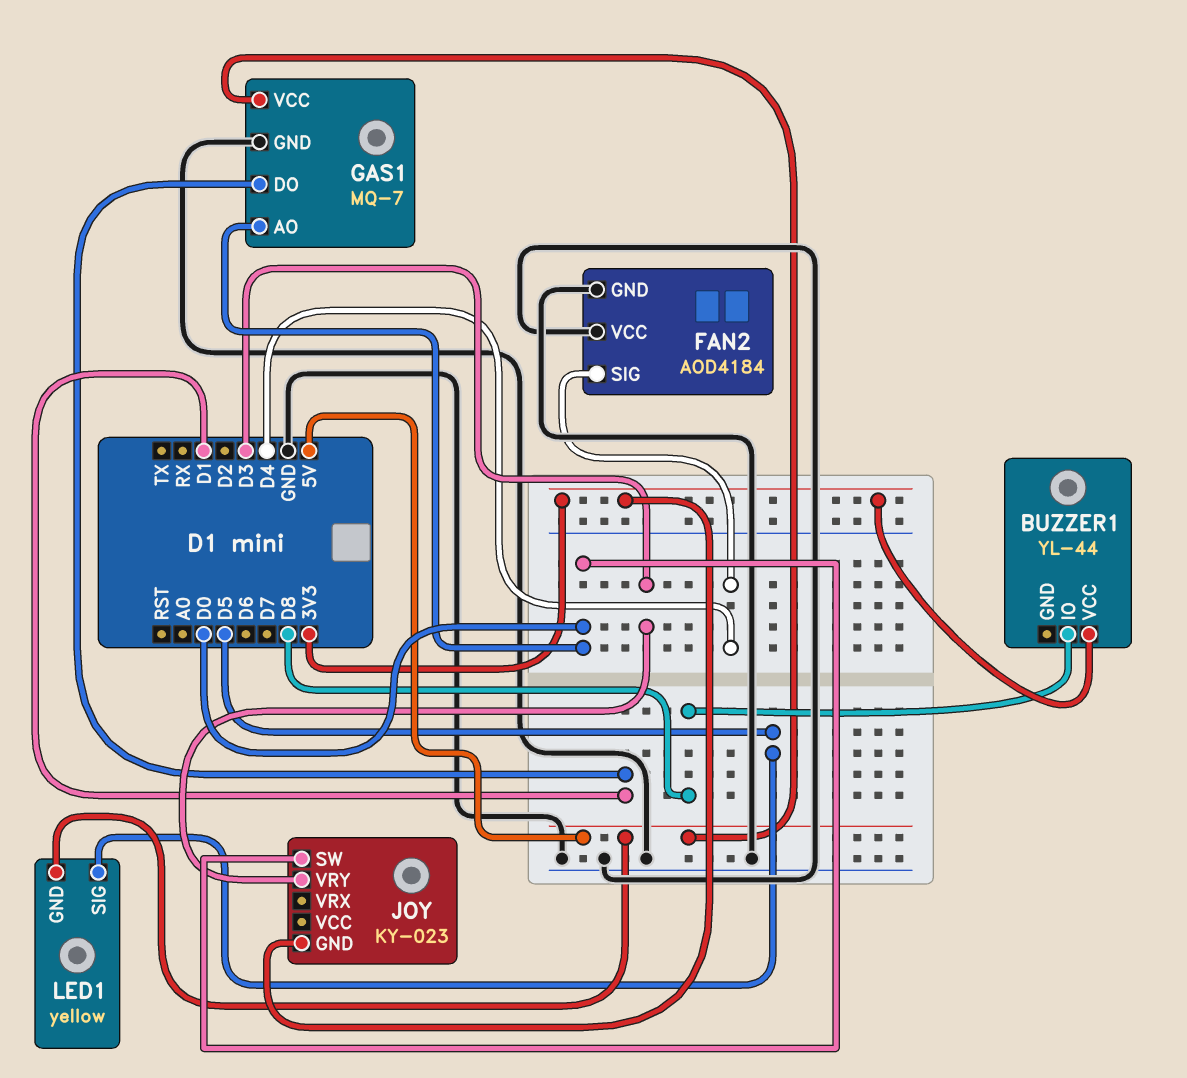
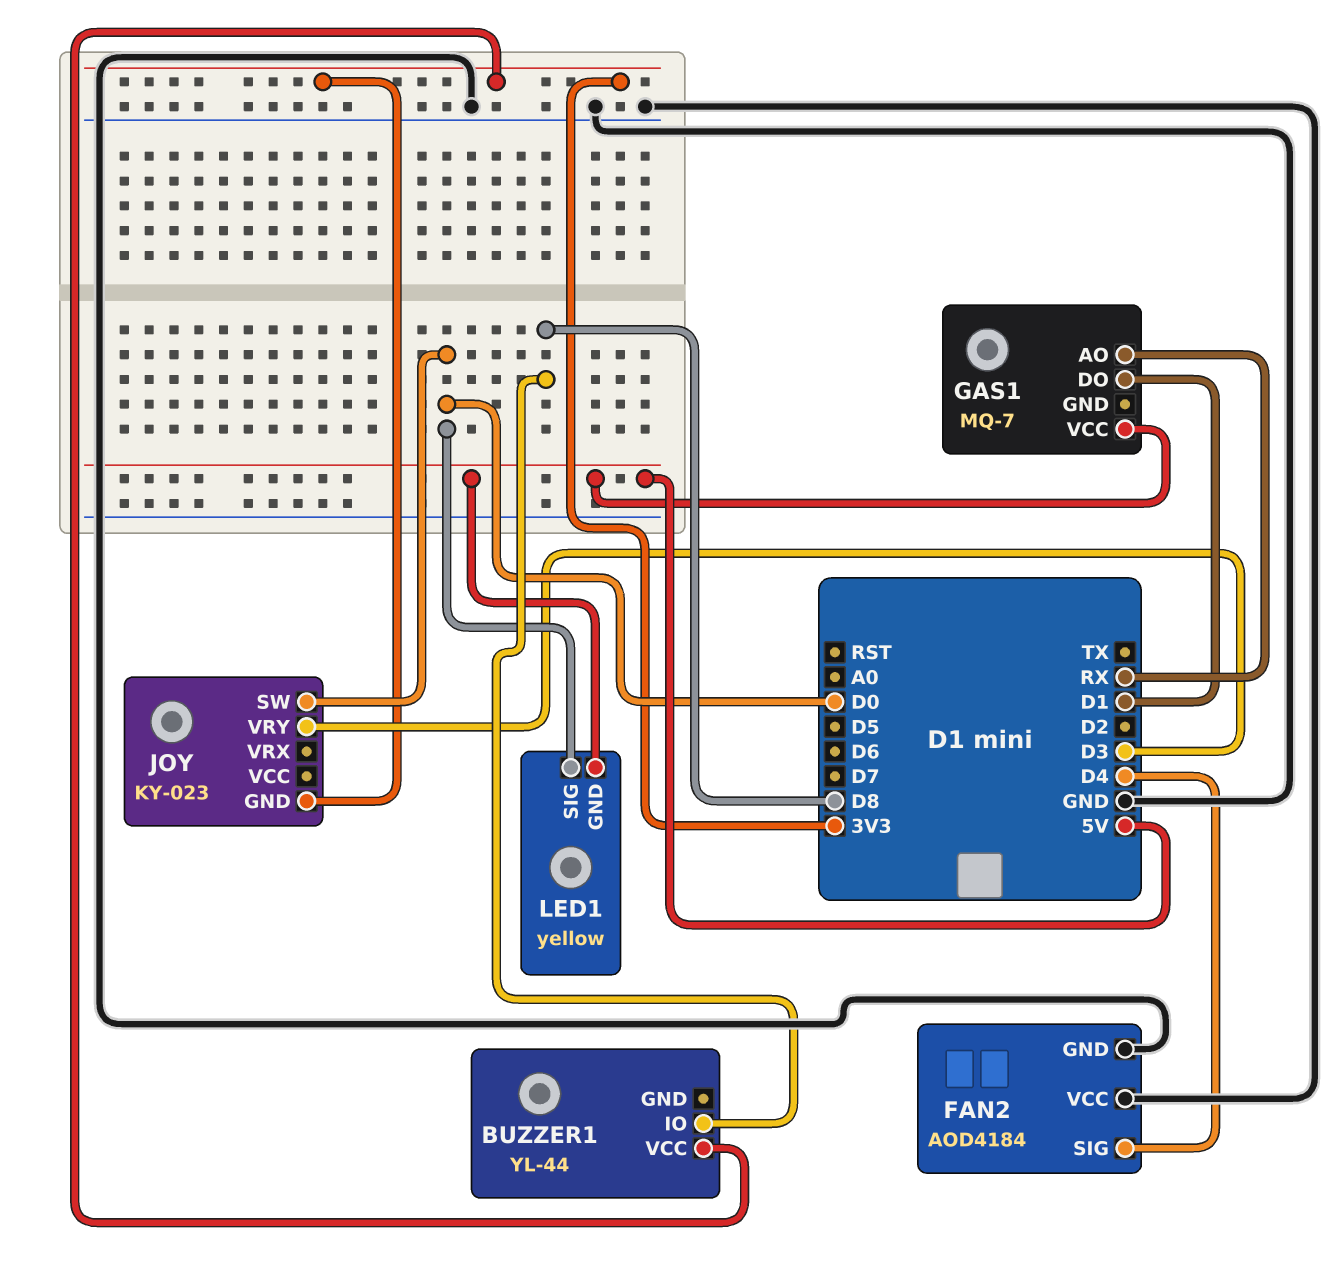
GAS1 pin AO: D0 -> RX
GAS1 pin GND: GND -> none
LED1 pin SIG: D5 -> D0

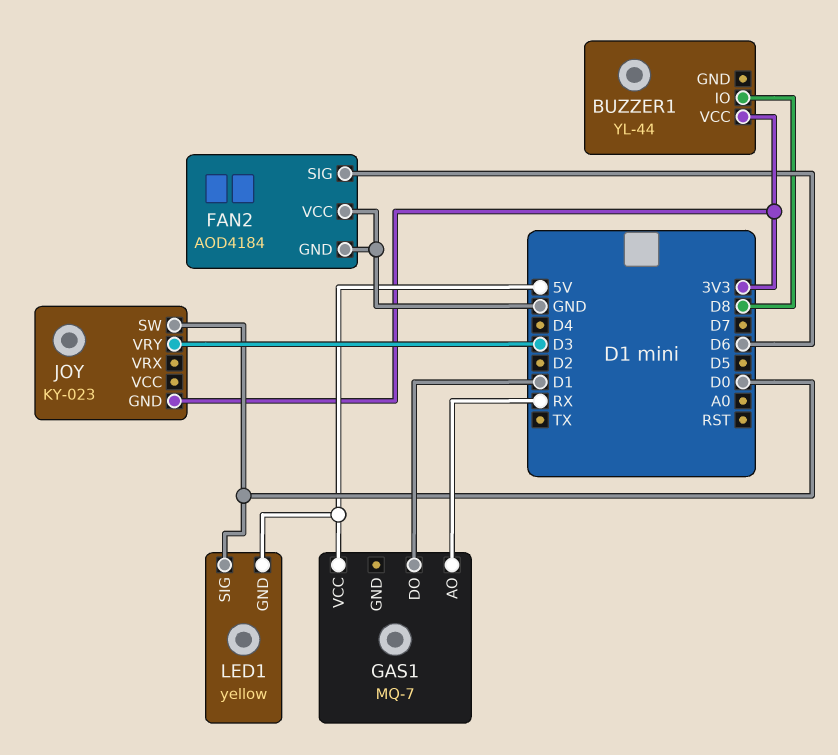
FAN2 pin SIG: D4 -> D6

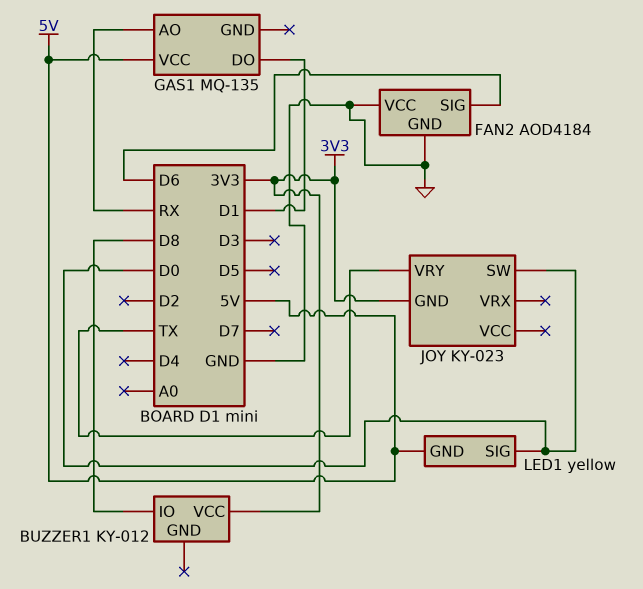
BUZZER1: YL-44 -> KY-012
GAS1: MQ-7 -> MQ-135
JOY pin VRY: D3 -> TX

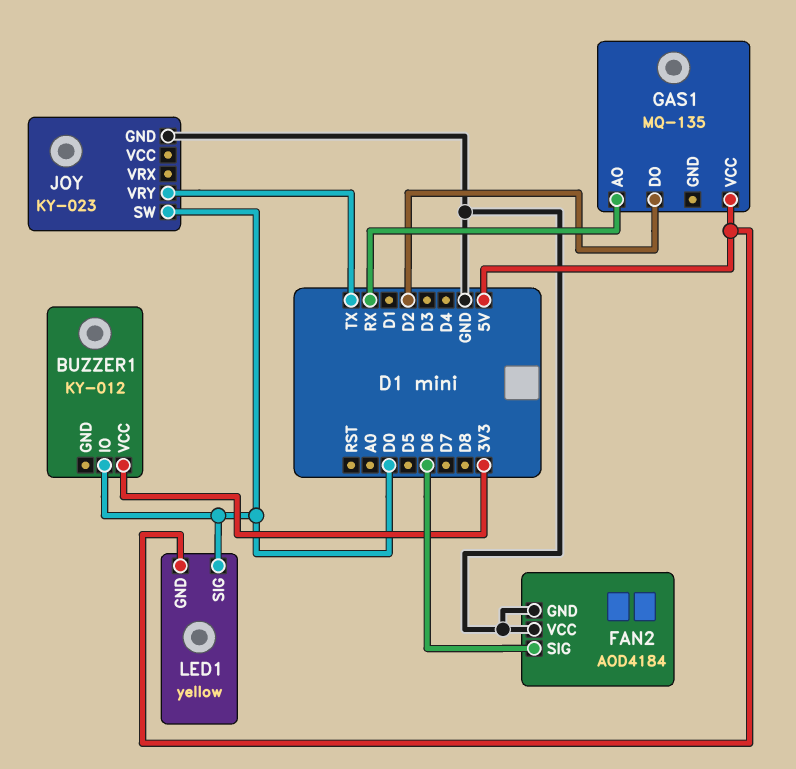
BUZZER1 pin IO: D8 -> D0
GAS1 pin DO: D1 -> D2
JOY pin GND: 3V3 -> GND

